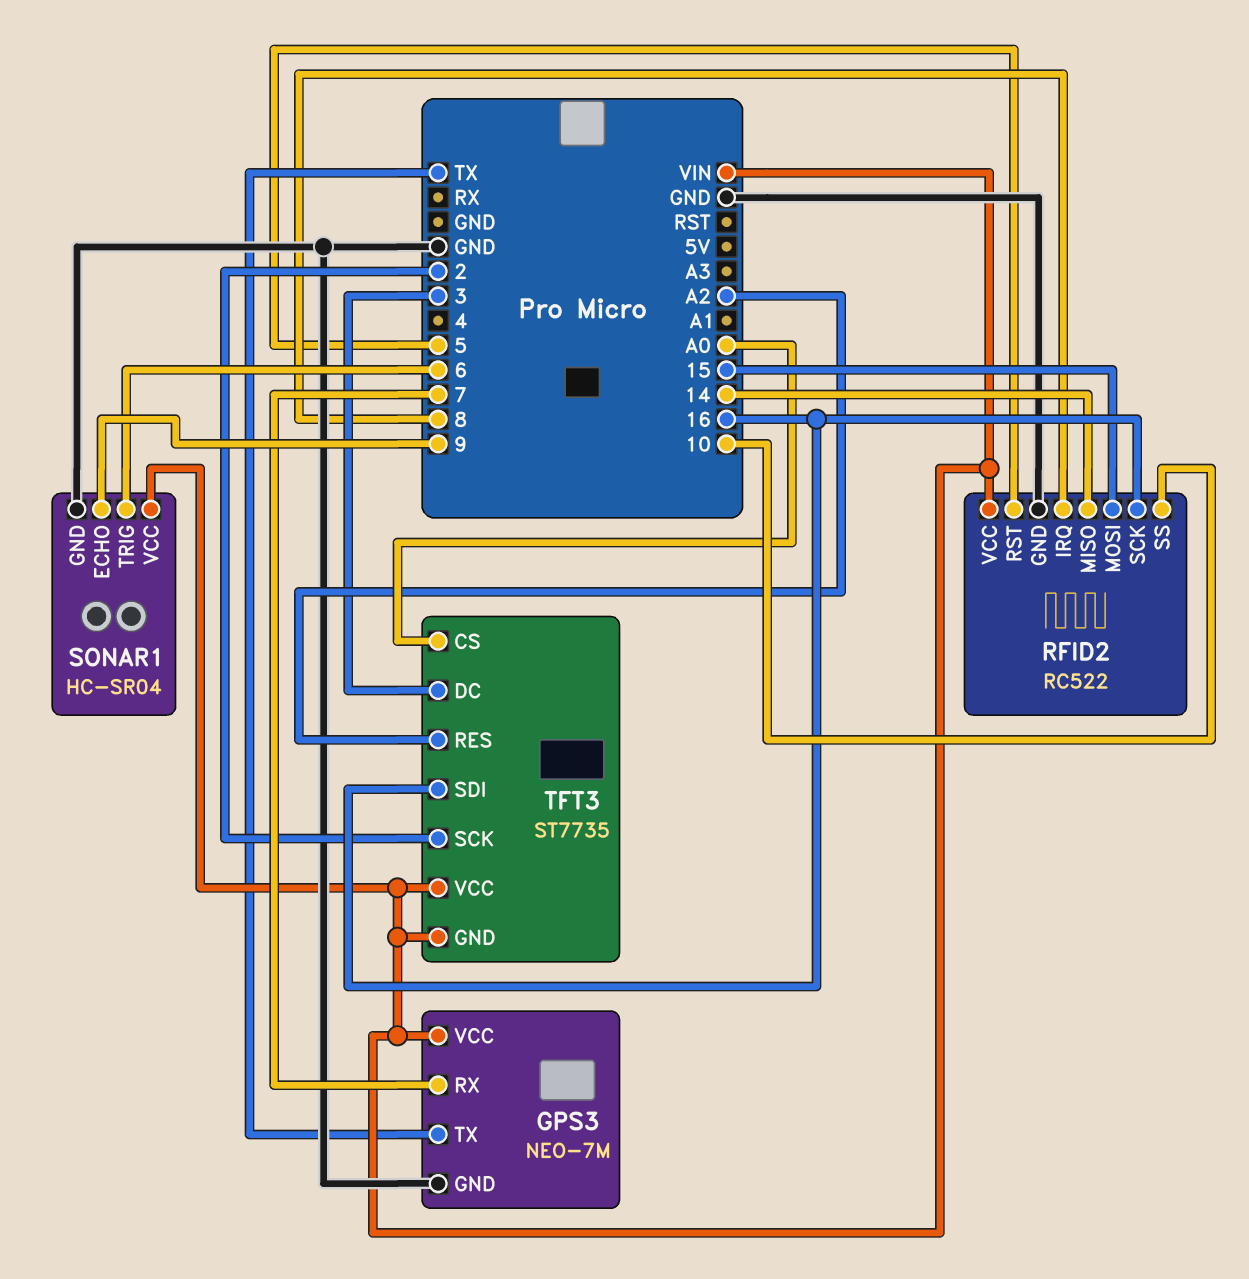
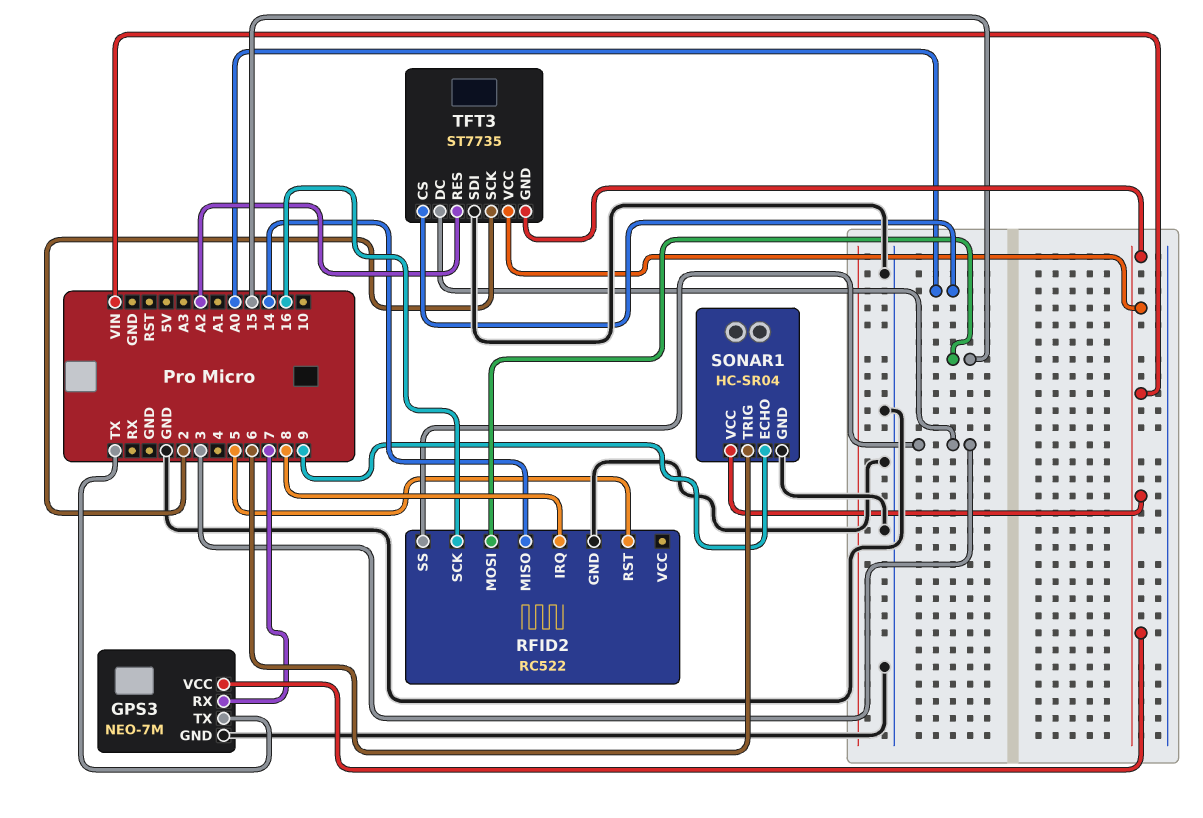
RFID2 pin SS: 10 -> 3
RFID2 pin VCC: VIN -> none
TFT3 pin SDI: 16 -> GND

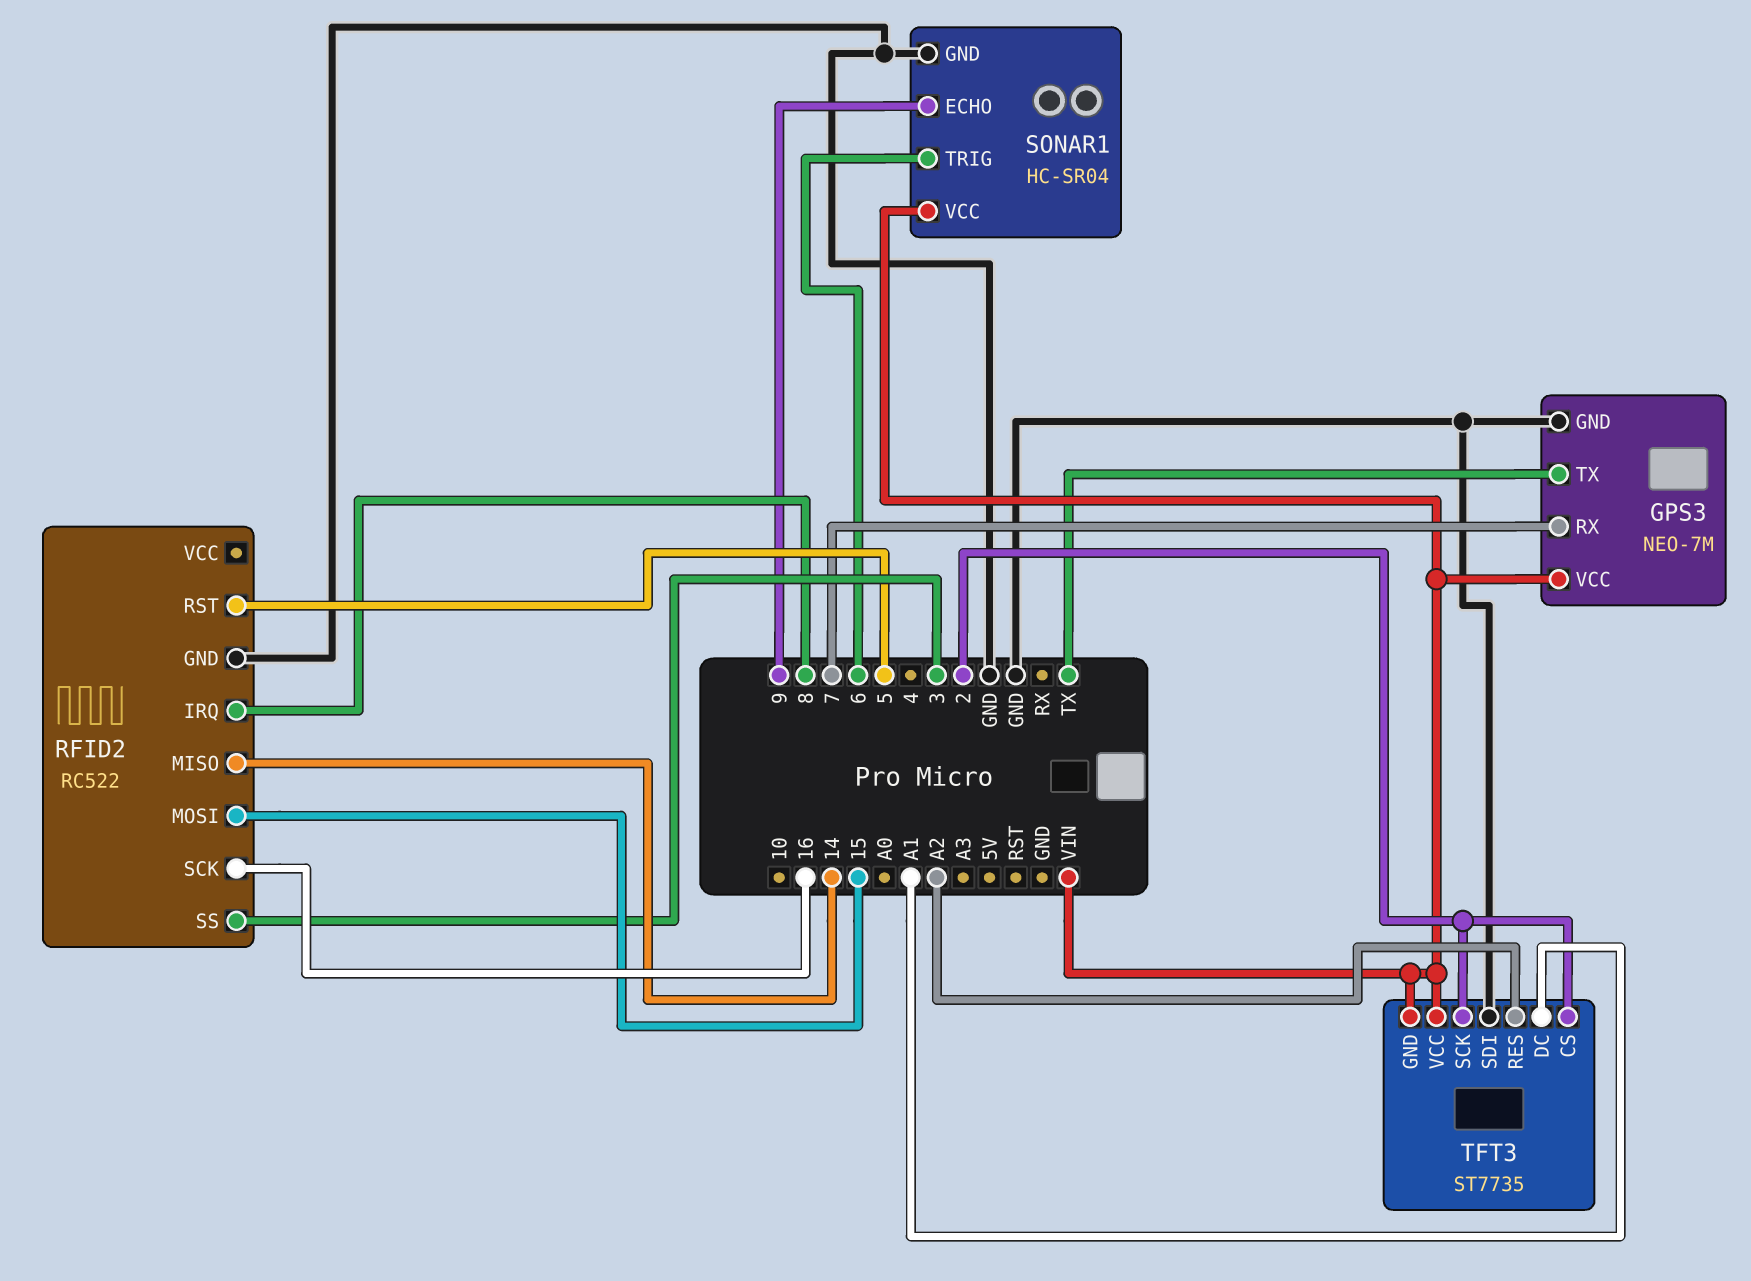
TFT3 pin CS: A0 -> 2
TFT3 pin DC: 3 -> A1

